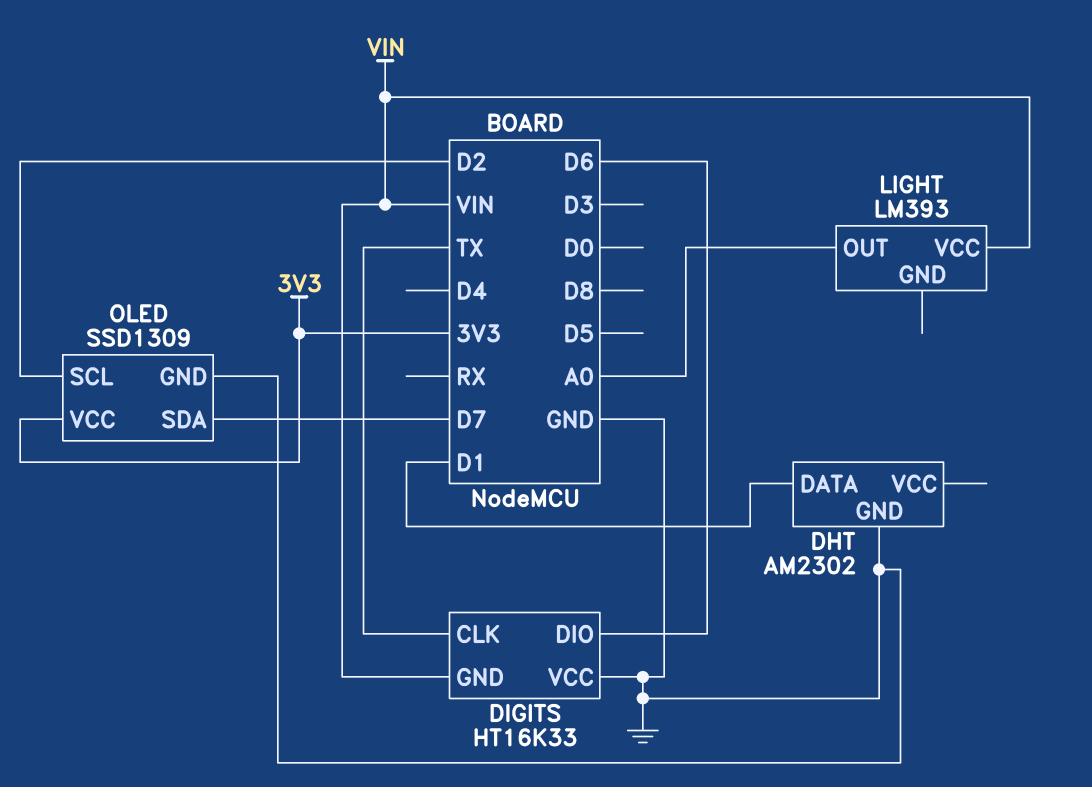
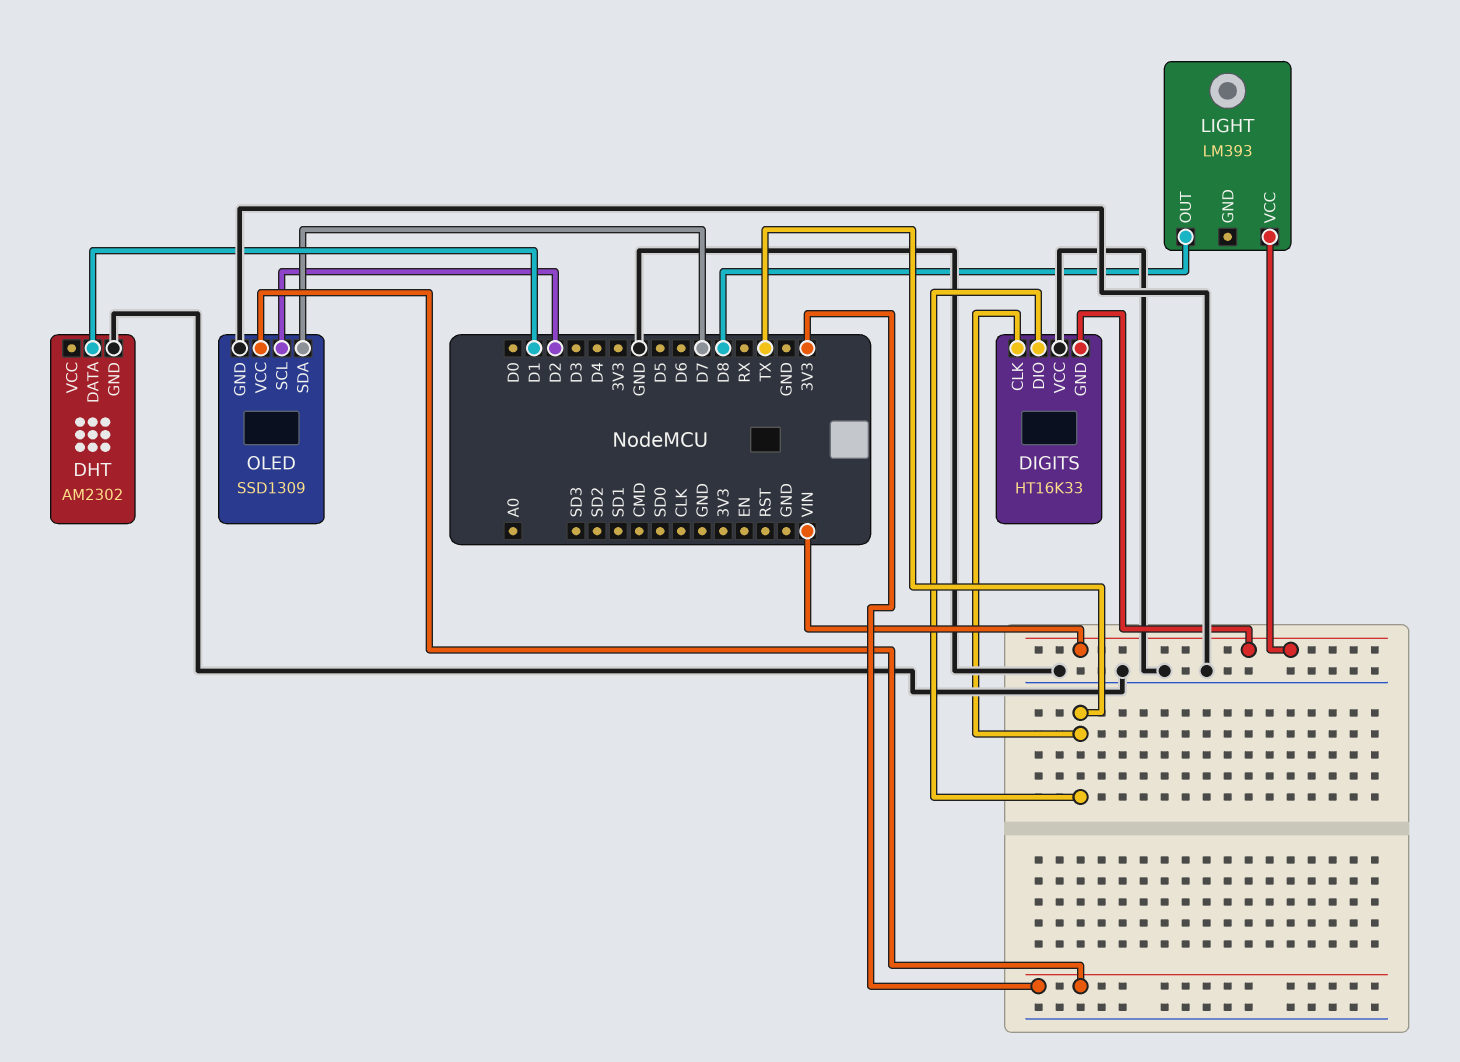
DIGITS pin DIO: D6 -> TX
LIGHT pin OUT: A0 -> D8

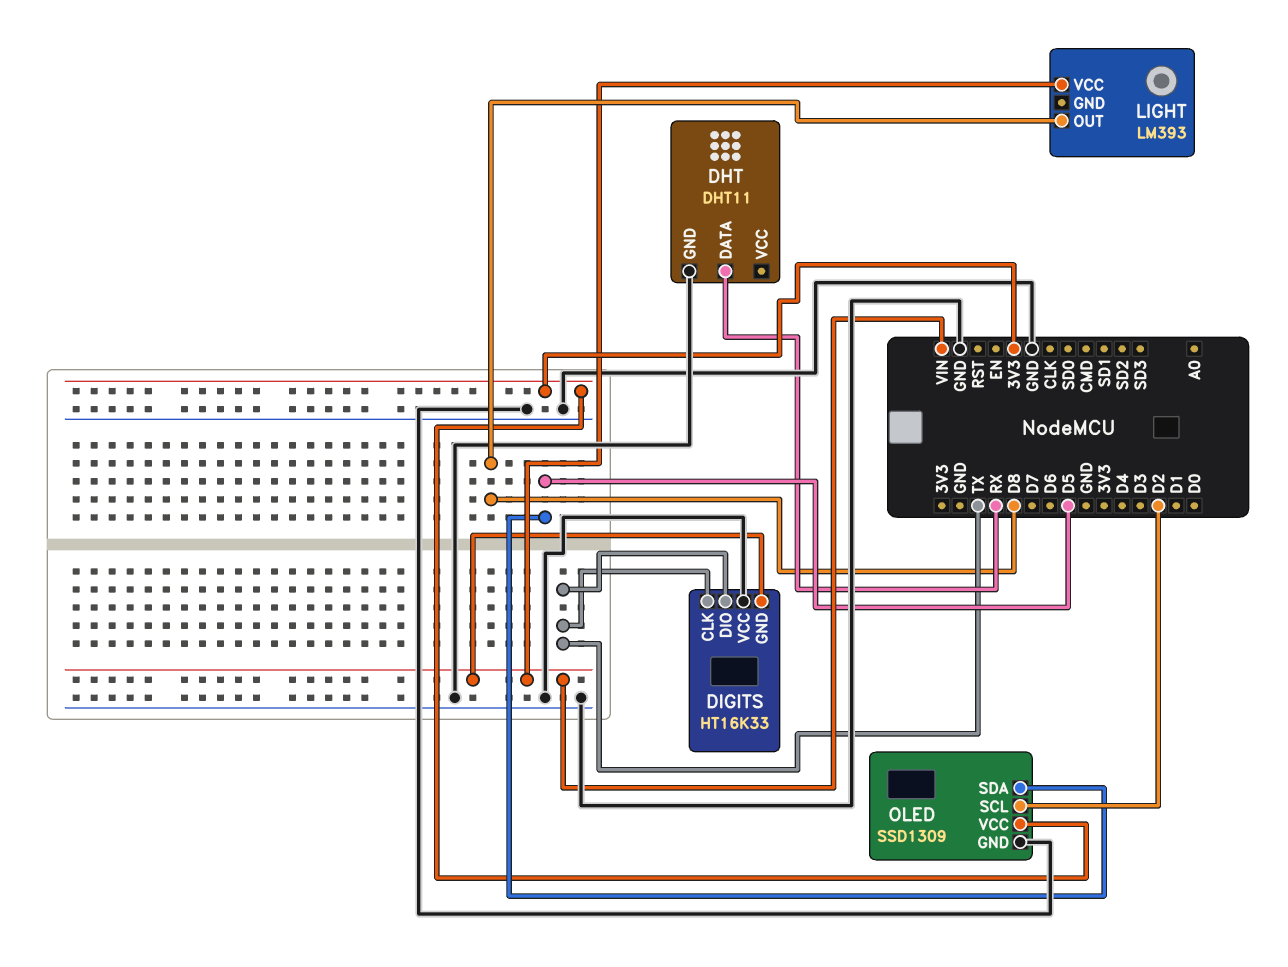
DHT: AM2302 -> DHT11
DHT pin DATA: D1 -> RX
OLED pin SDA: D7 -> D5

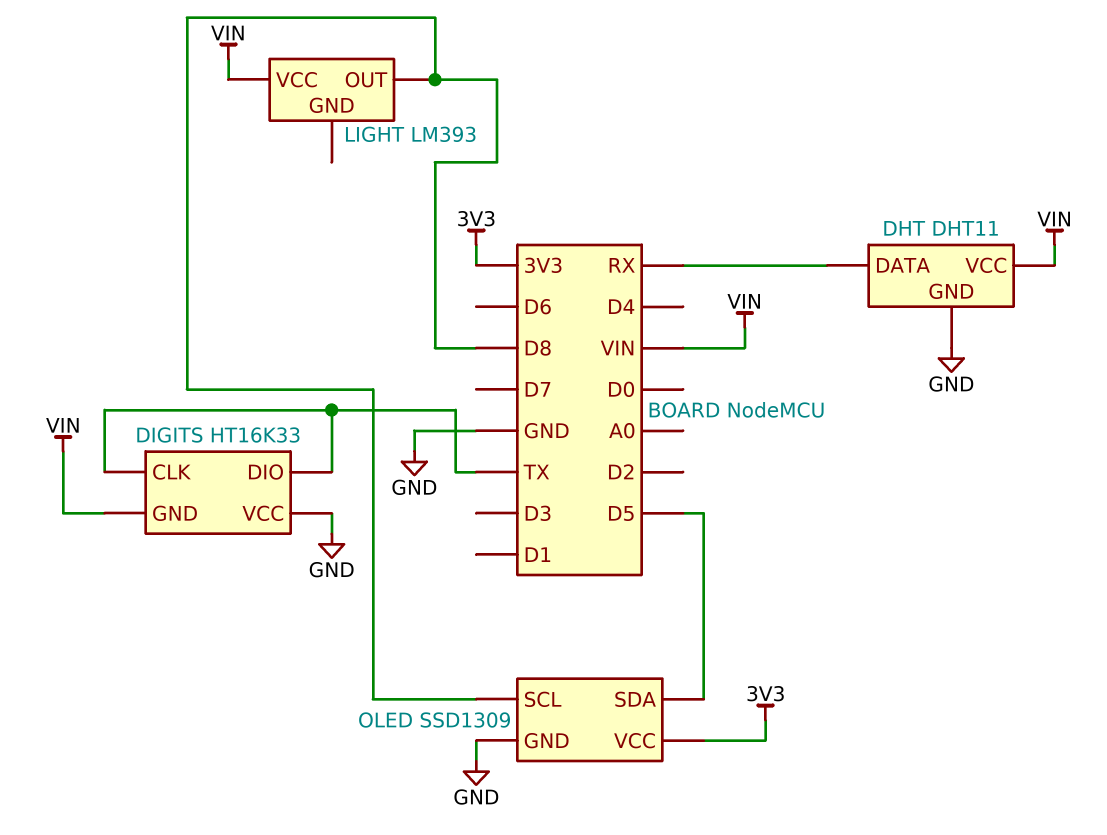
DHT pin VCC: none -> VIN
OLED pin SCL: D2 -> D8

